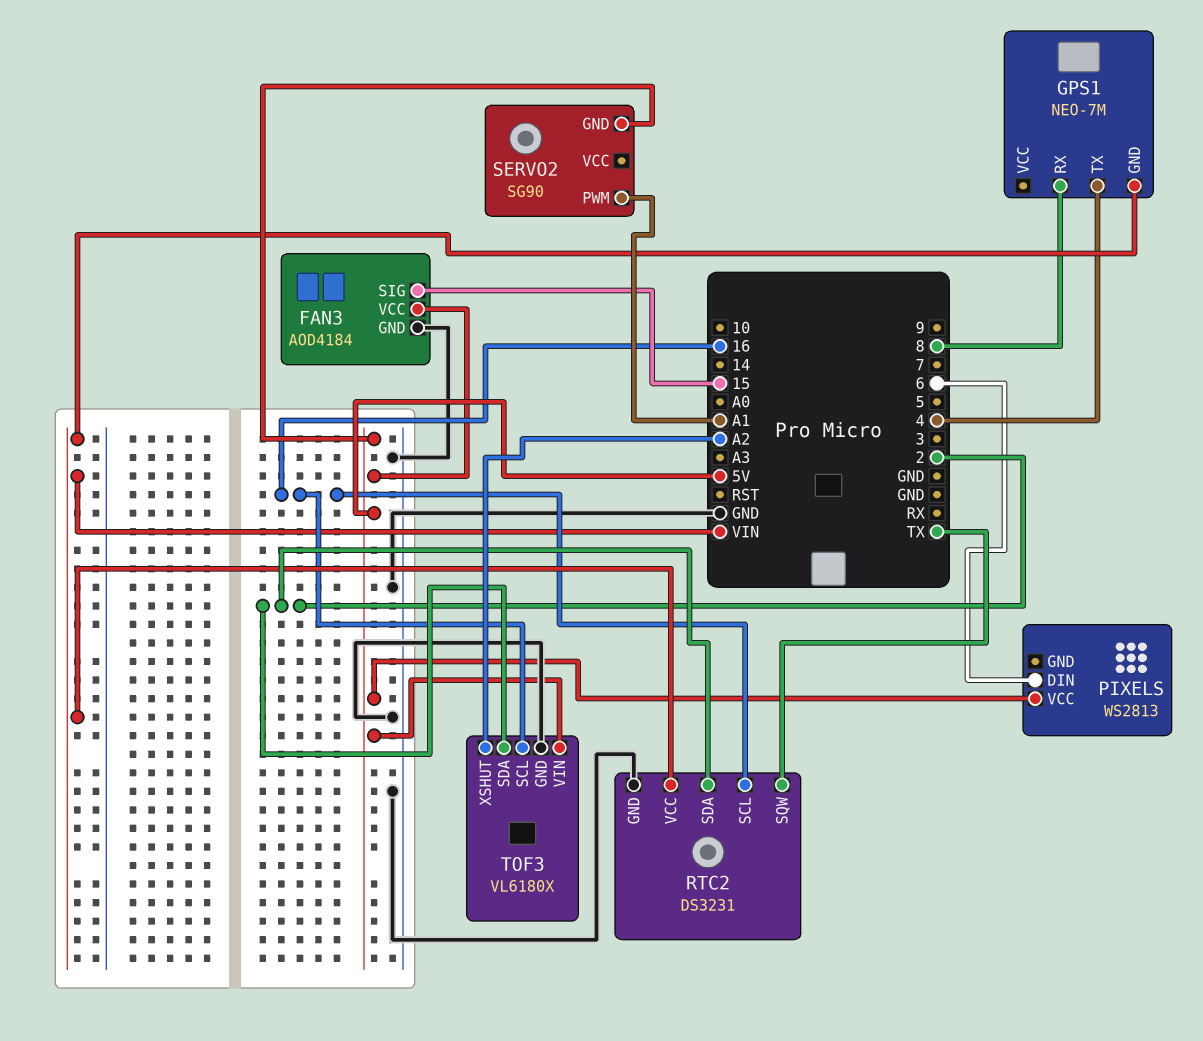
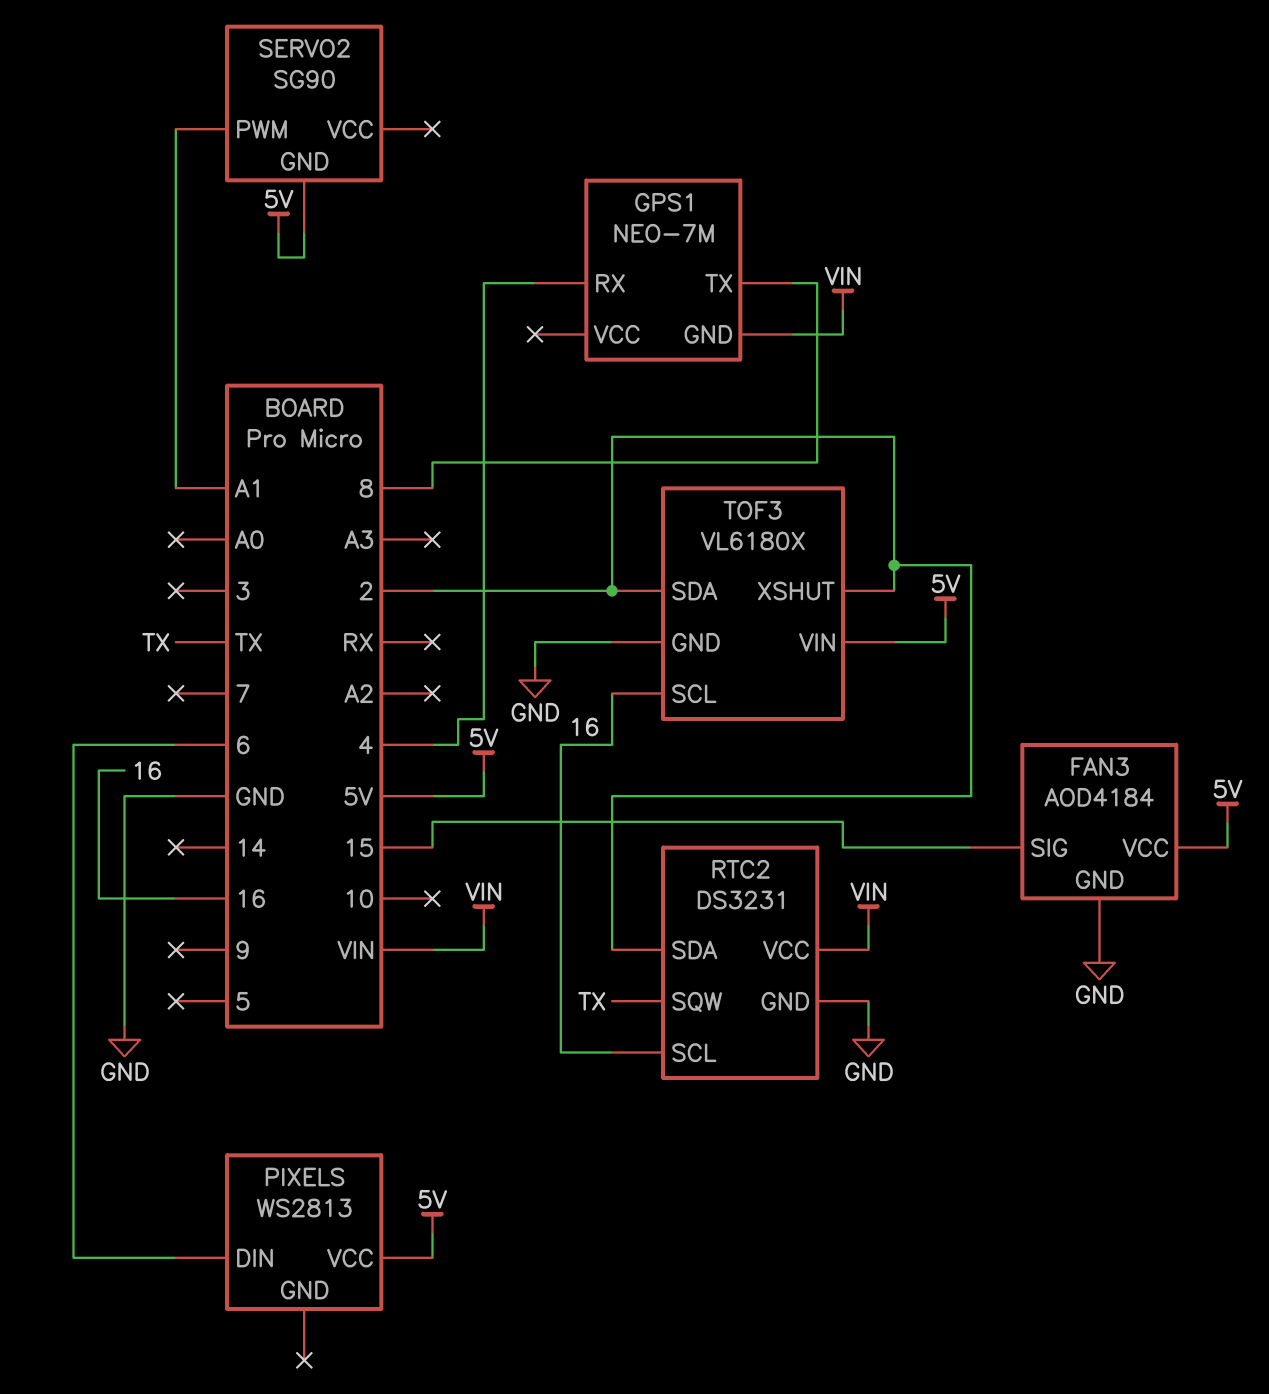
GPS1 pin RX: 8 -> 4
GPS1 pin TX: 4 -> 8
TOF3 pin XSHUT: A2 -> 2

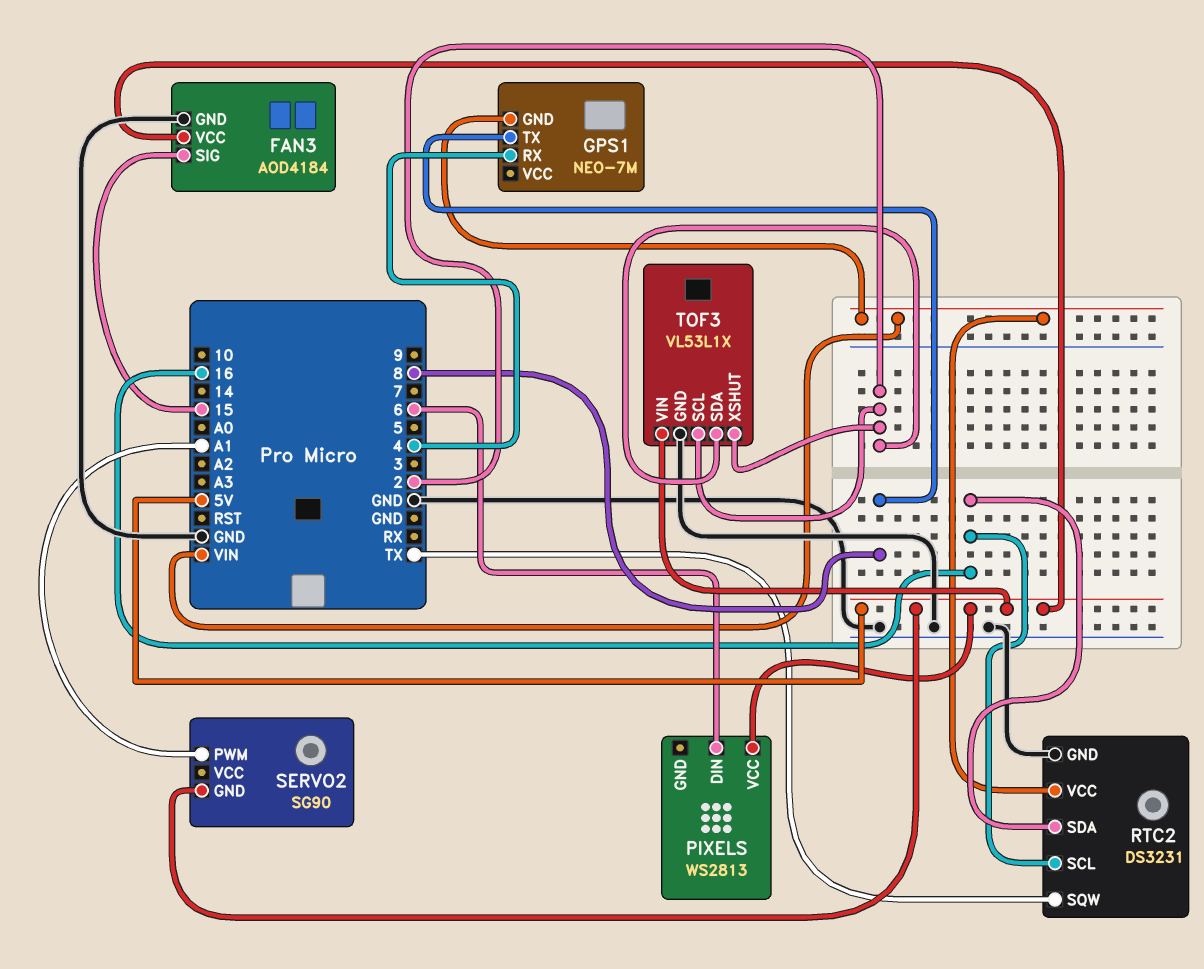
RTC2 pin SDA: 2 -> 16
TOF3: VL6180X -> VL53L1X
TOF3 pin SCL: 16 -> 2

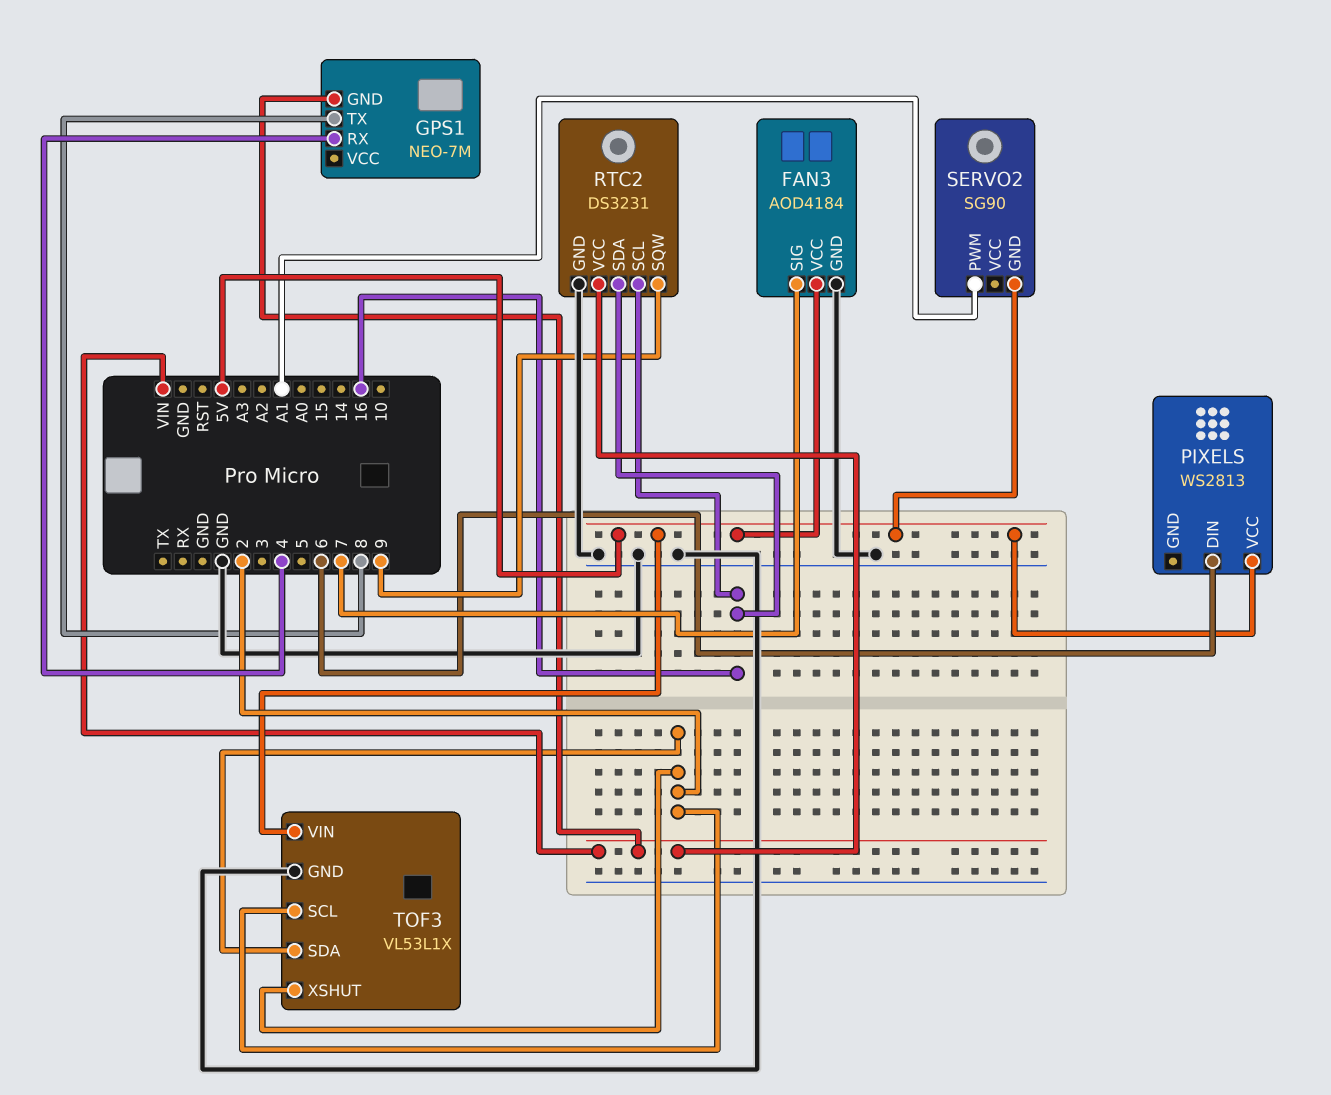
FAN3 pin SIG: 15 -> 7
RTC2 pin SQW: TX -> 9

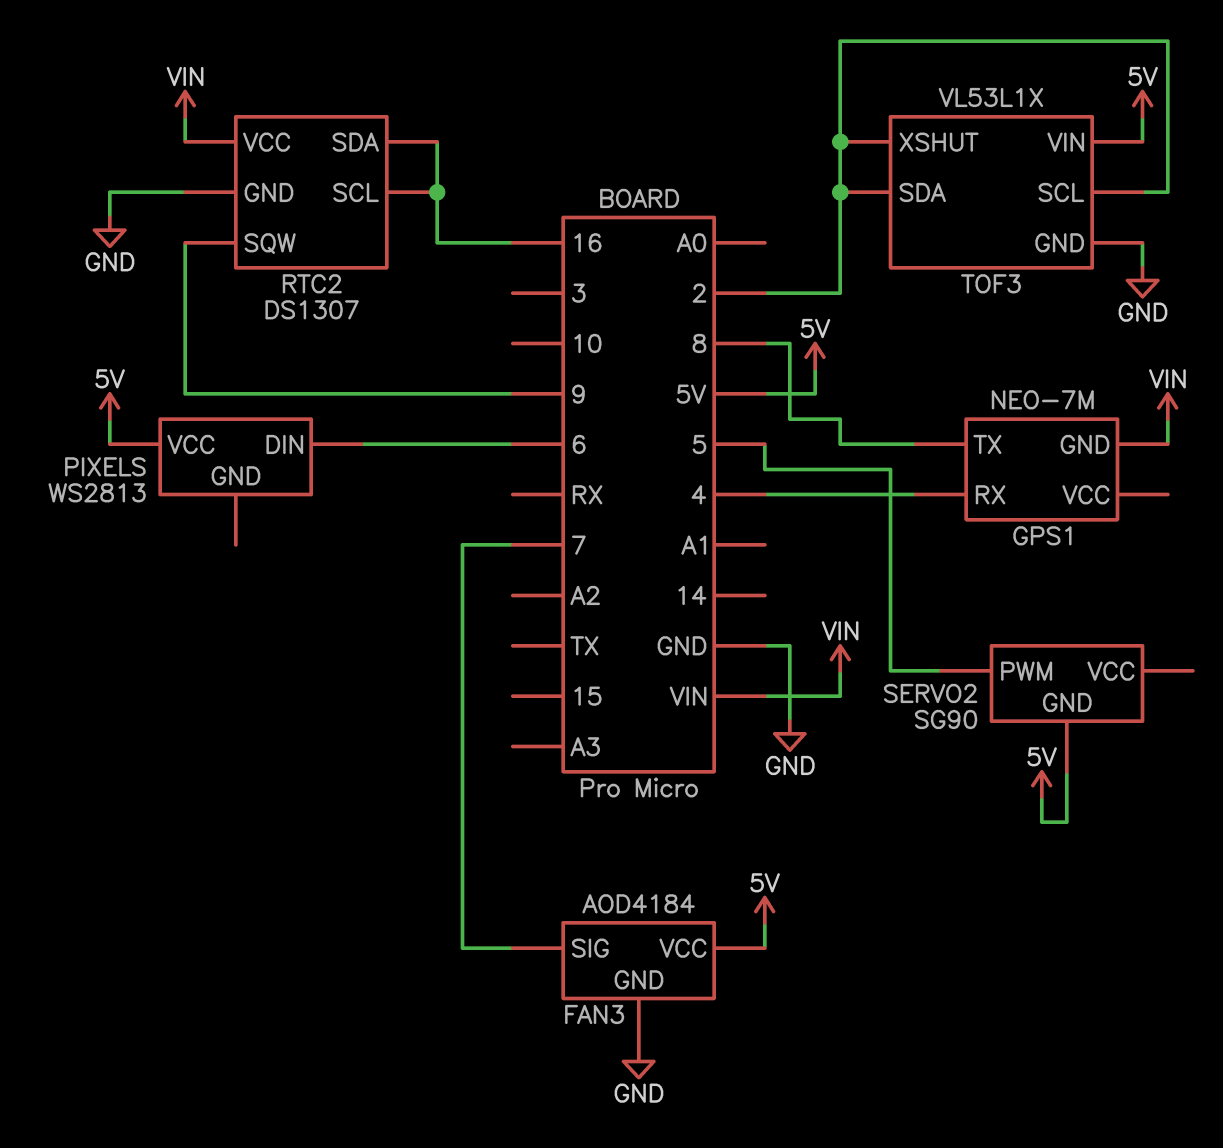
RTC2: DS3231 -> DS1307
SERVO2 pin PWM: A1 -> 5

